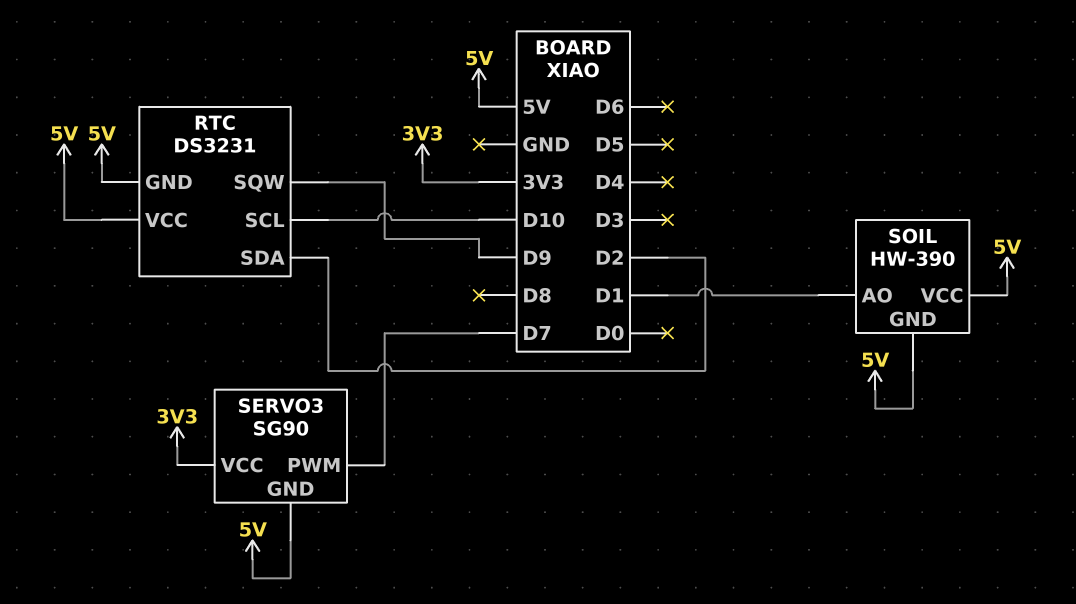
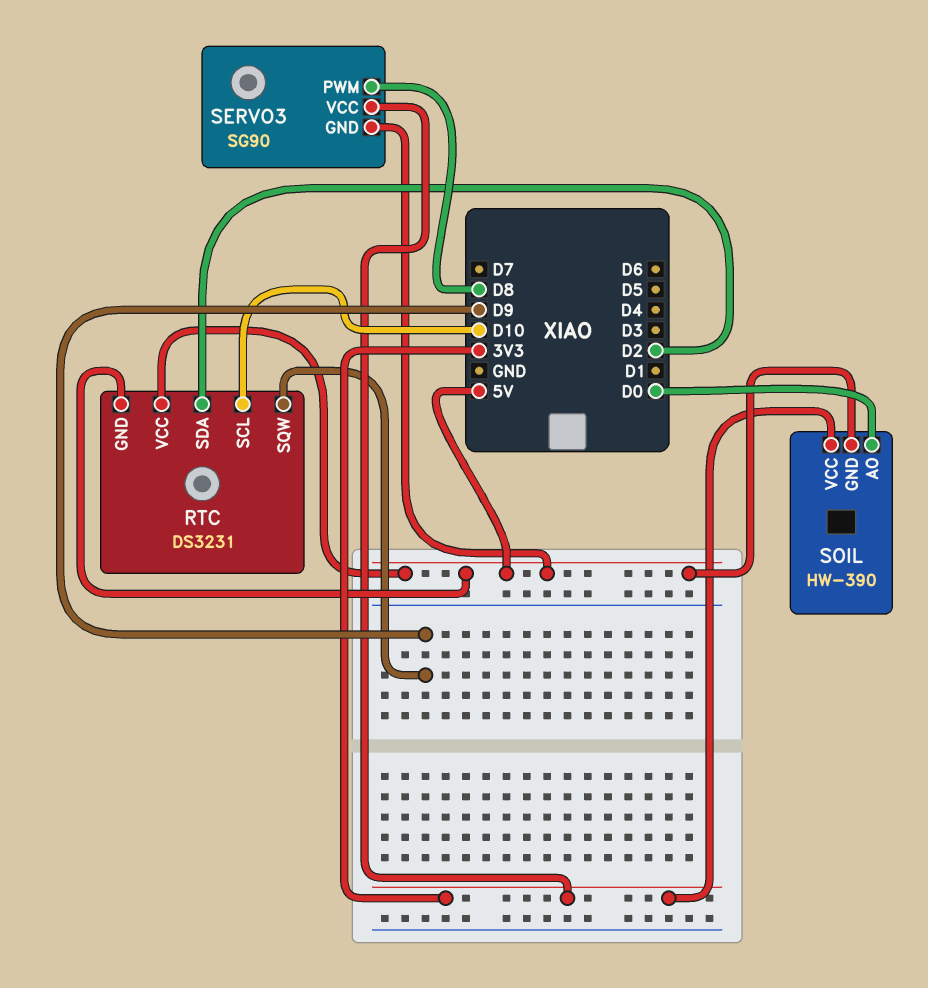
SERVO3 pin PWM: D7 -> D8
SOIL pin AO: D1 -> D0
SOIL pin VCC: 5V -> 3V3

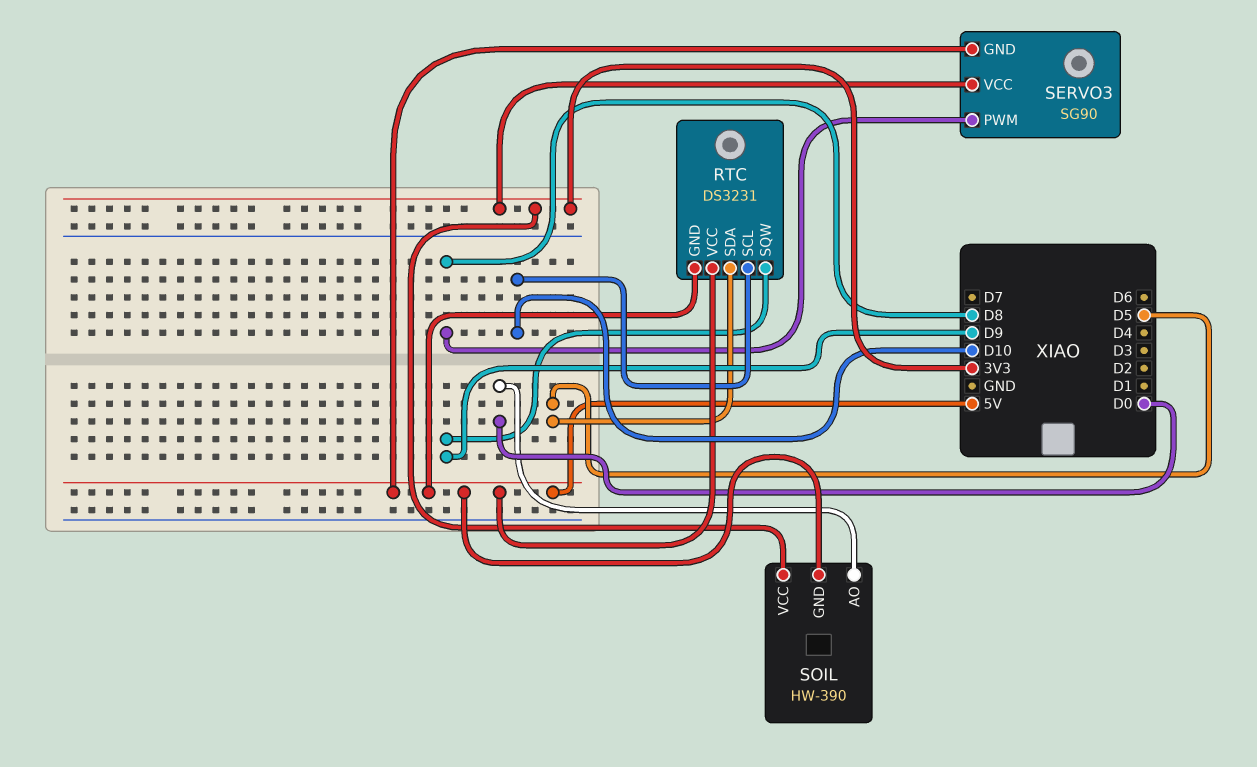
RTC pin SDA: D2 -> D5

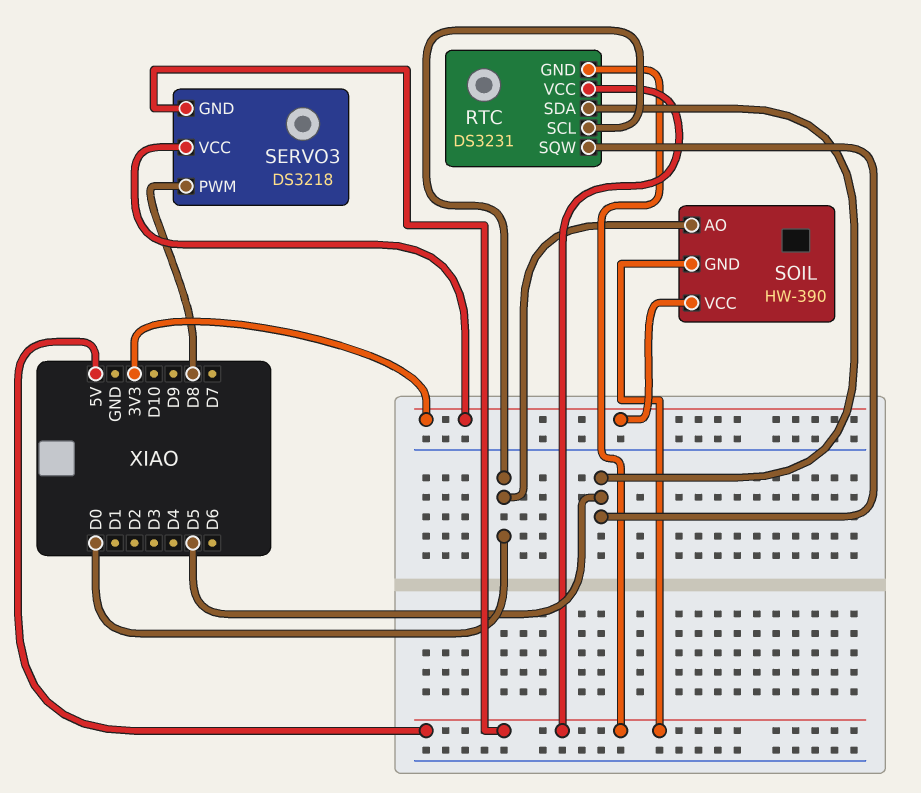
RTC pin SCL: D10 -> D0
RTC pin SQW: D9 -> D5
SERVO3: SG90 -> DS3218

